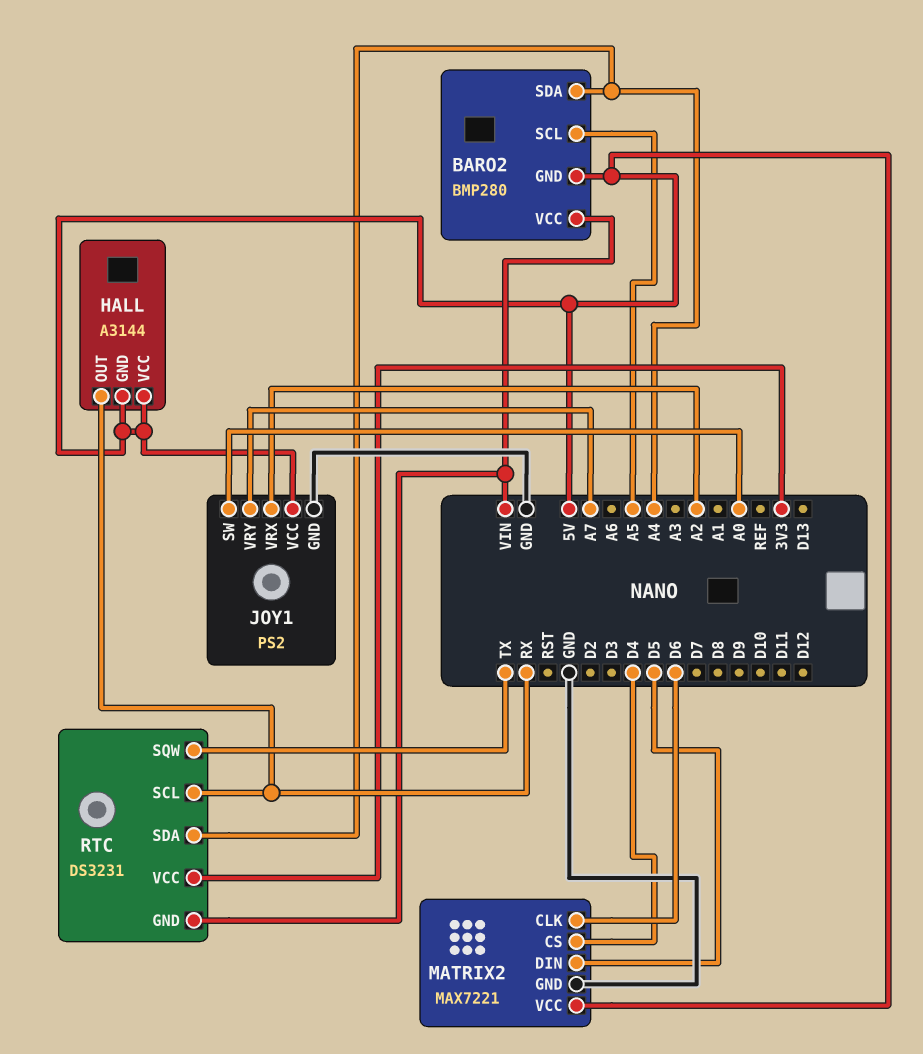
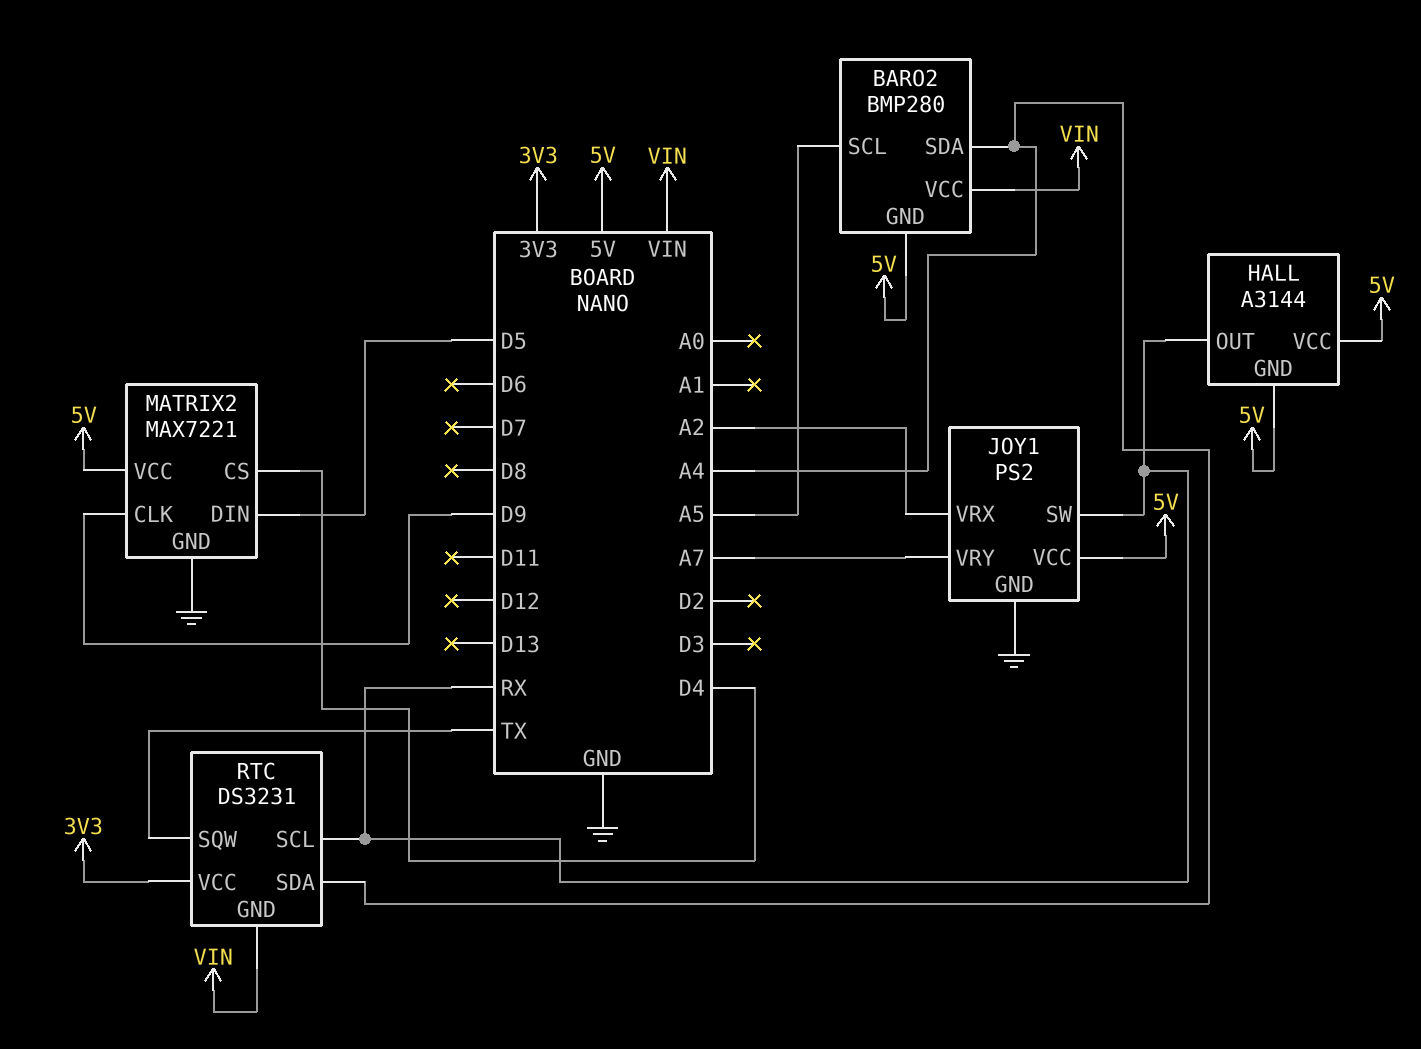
JOY1 pin SW: A0 -> RX
MATRIX2 pin CLK: D6 -> D9

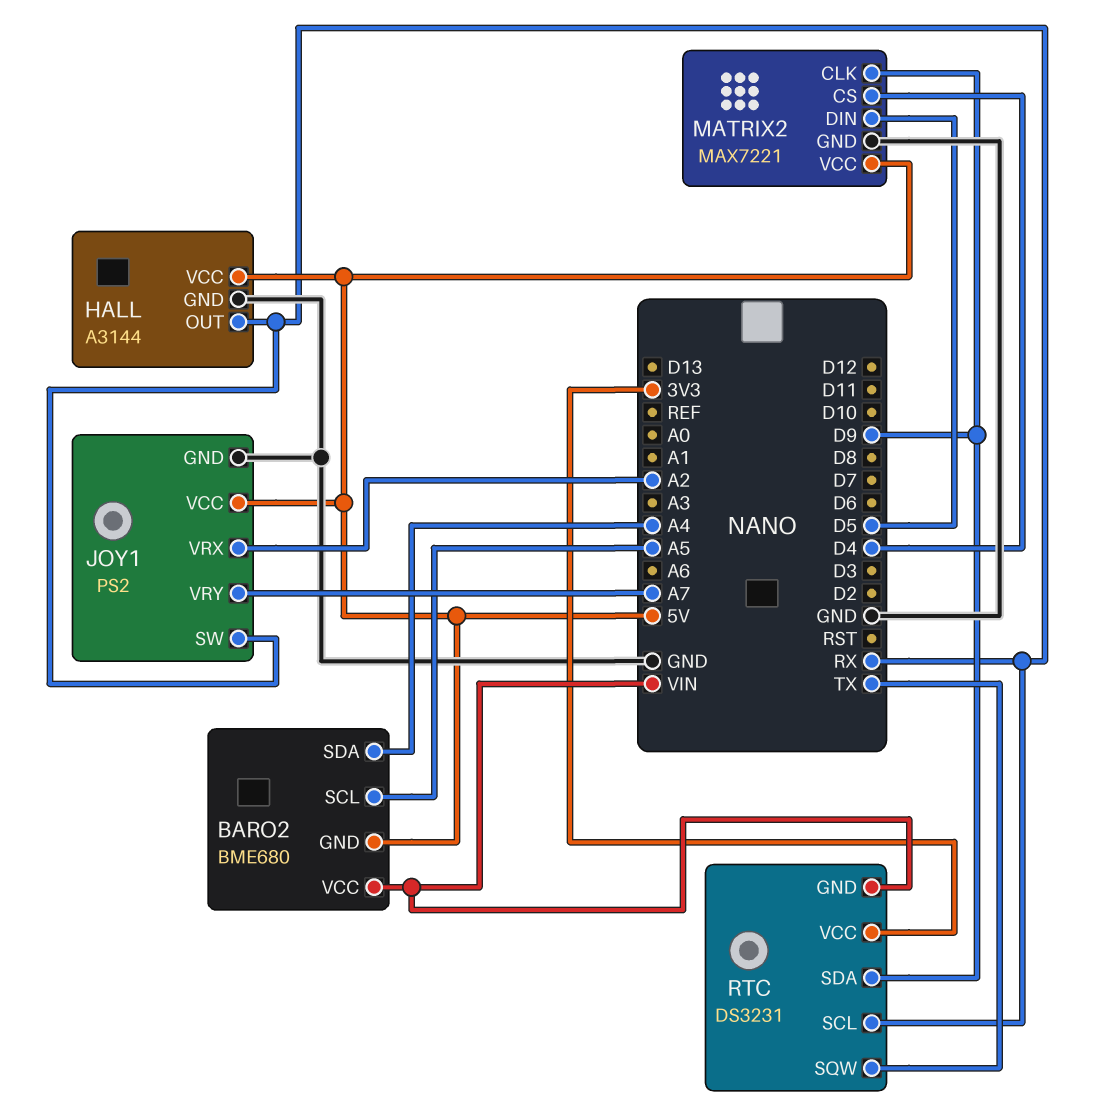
BARO2: BMP280 -> BME680
HALL pin GND: 5V -> GND
RTC pin SDA: A4 -> D9

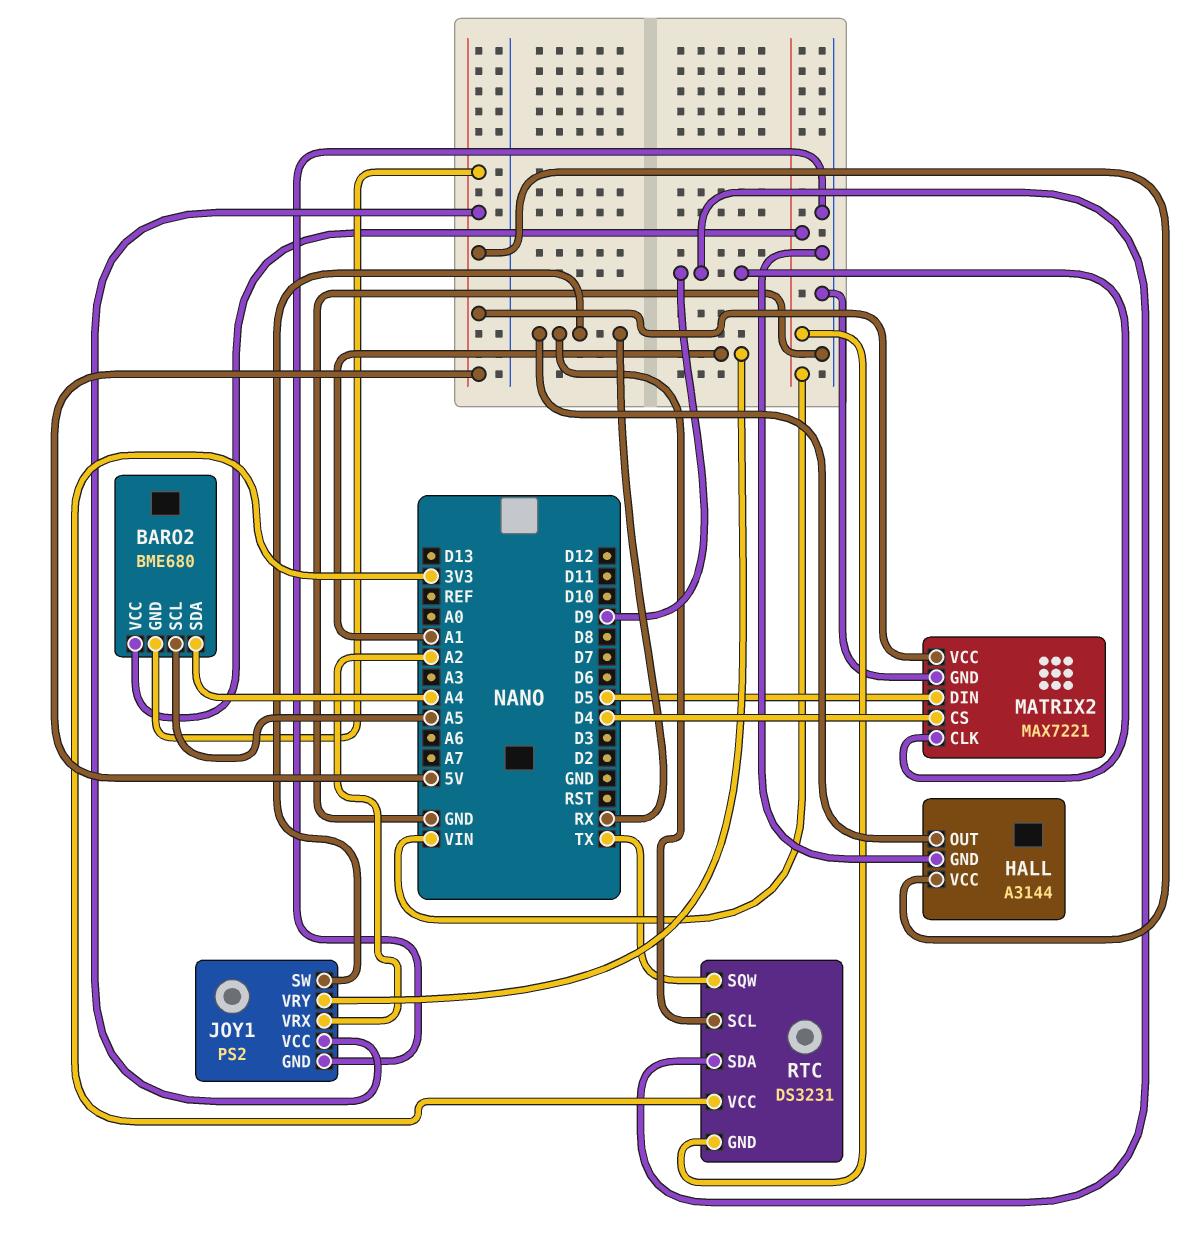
JOY1 pin VRY: A7 -> A1

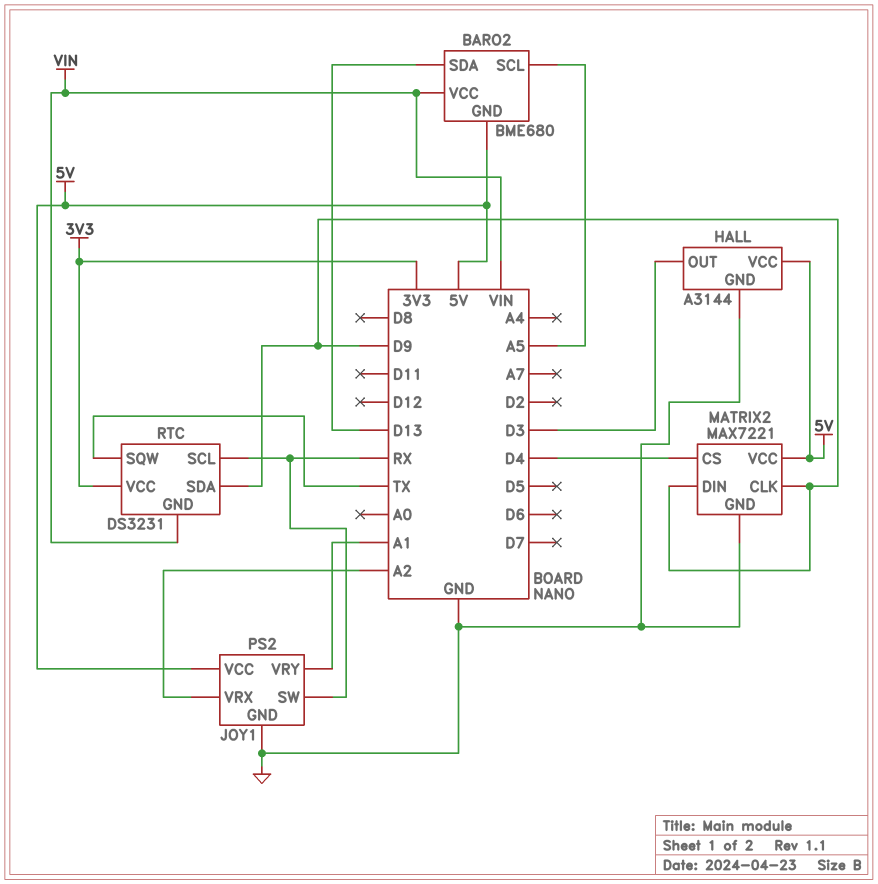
BARO2 pin SDA: A4 -> D13
HALL pin OUT: RX -> D3
MATRIX2 pin DIN: D5 -> D9

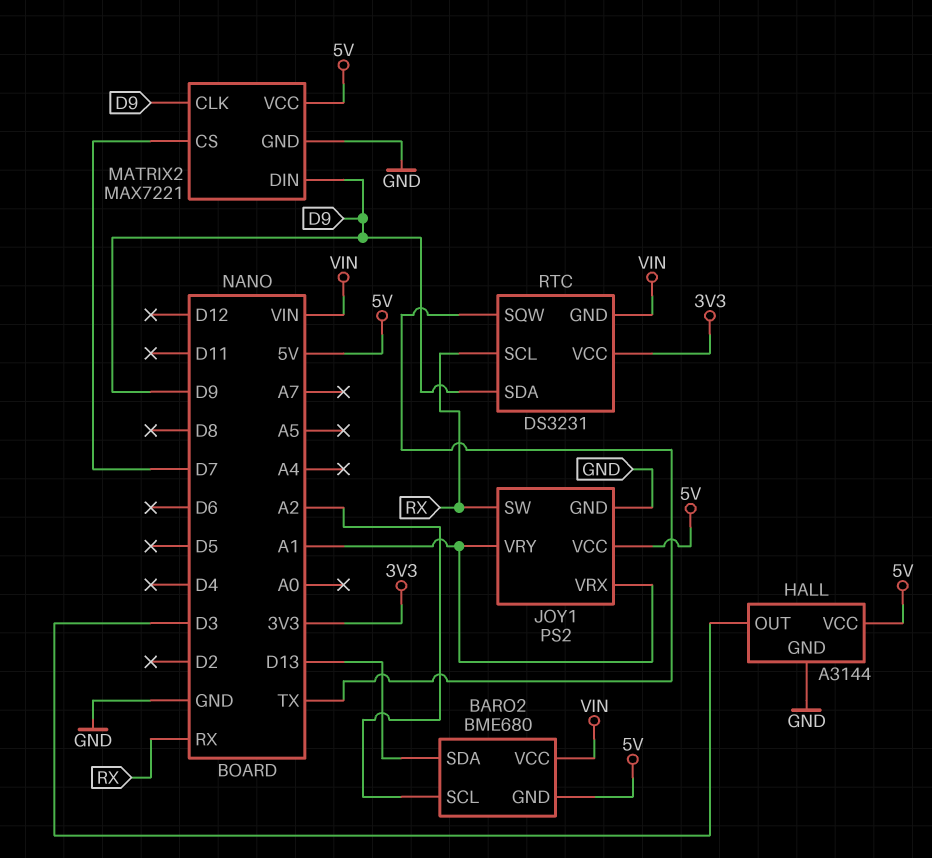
BARO2 pin SCL: A5 -> A2
JOY1 pin VRX: A2 -> A1
MATRIX2 pin CS: D4 -> D7

